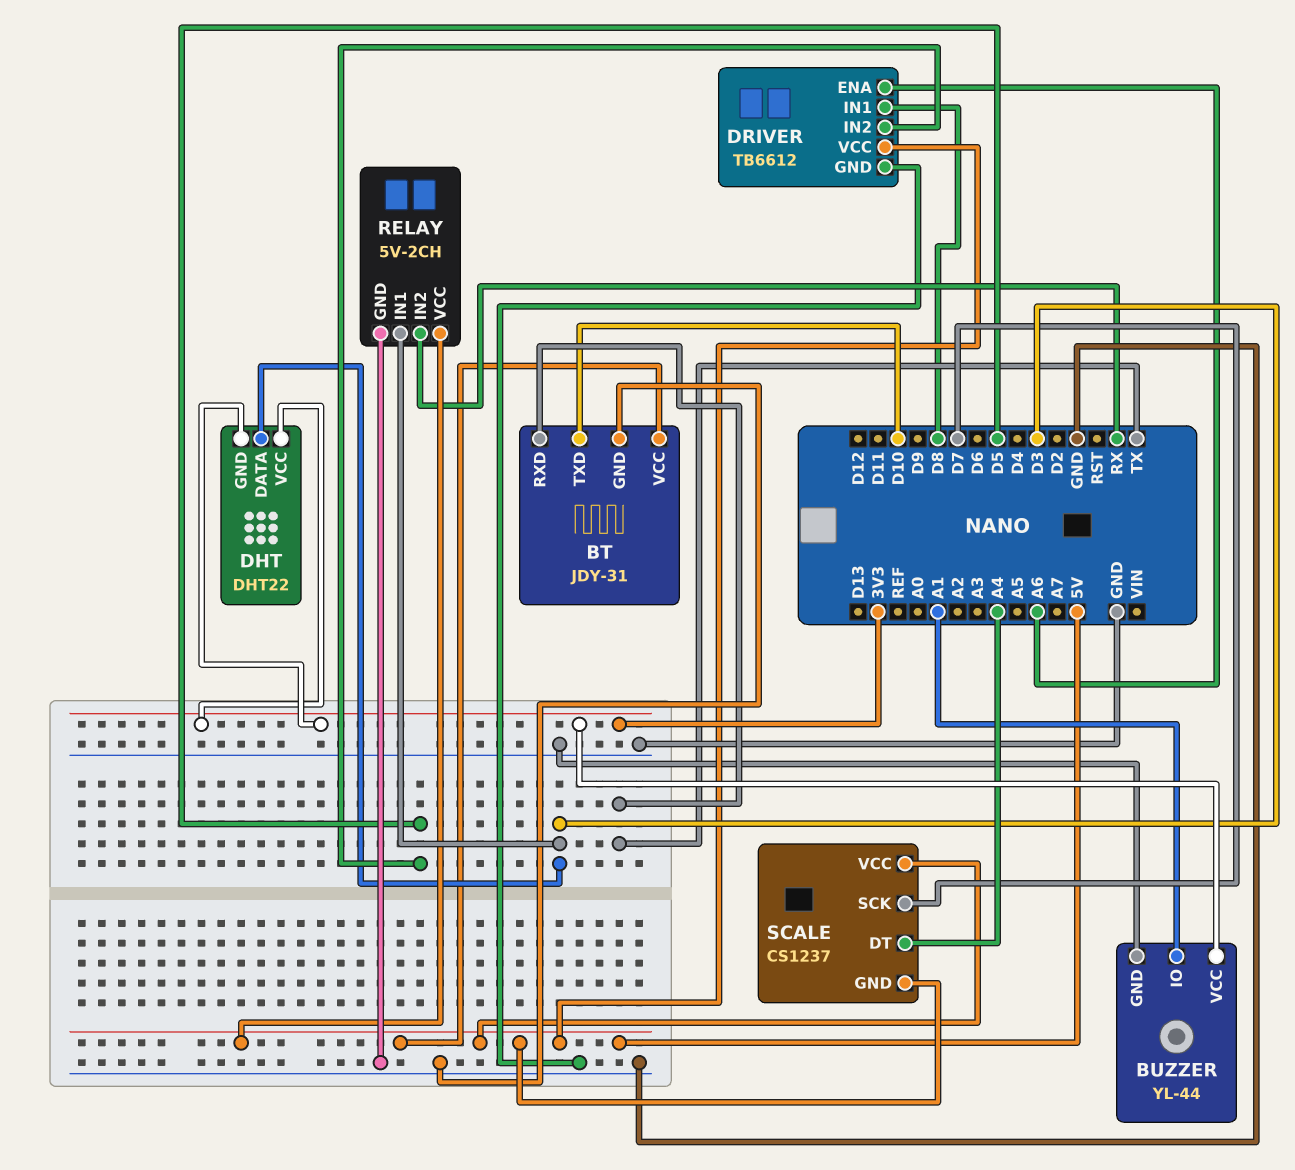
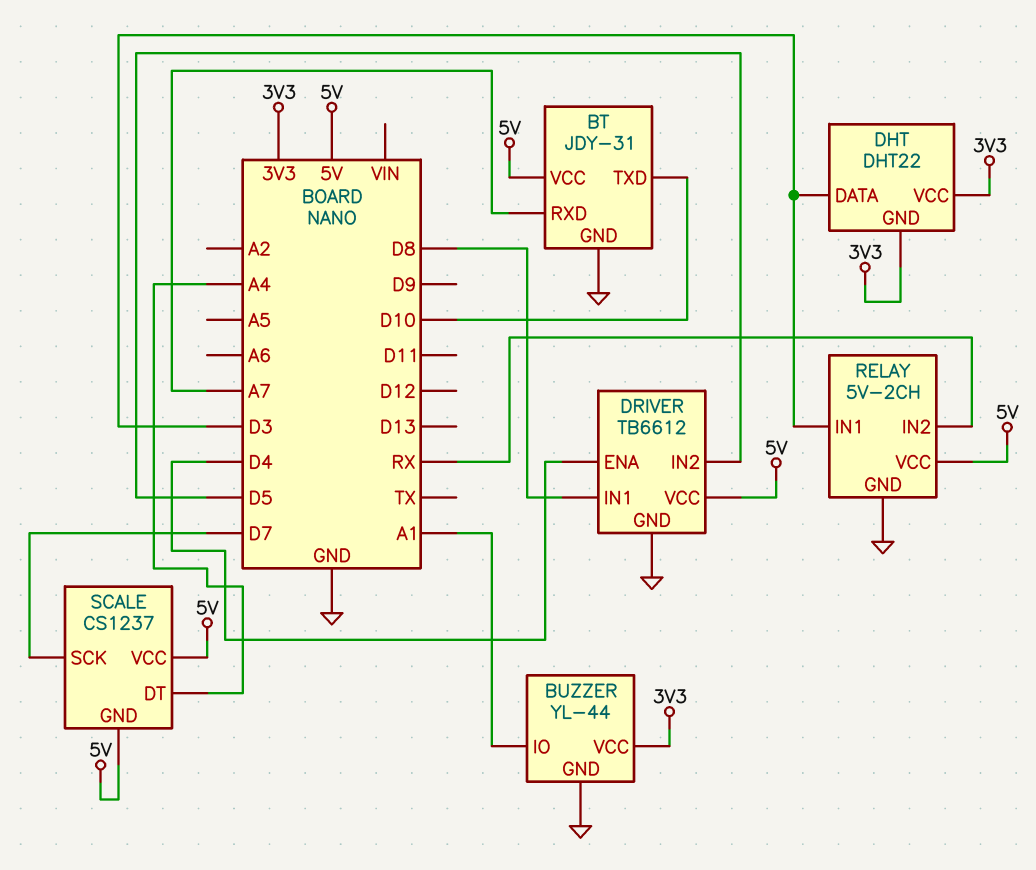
BT pin RXD: TX -> A7
DRIVER pin ENA: A6 -> D4

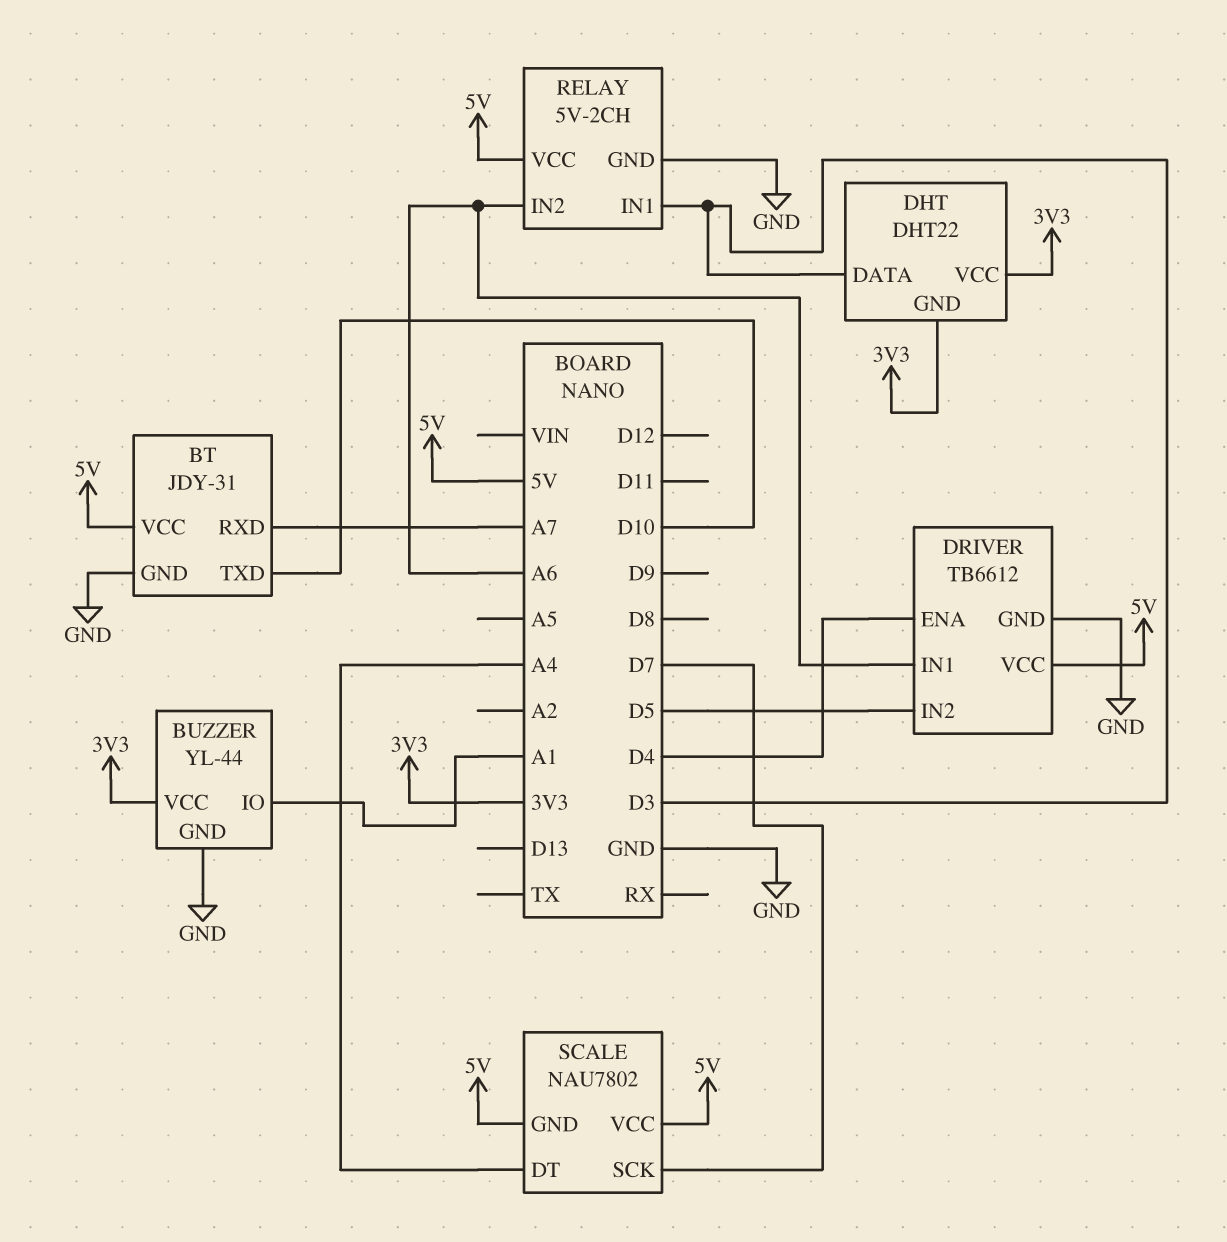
DRIVER pin IN1: D8 -> A6
RELAY pin IN2: RX -> A6
SCALE: CS1237 -> NAU7802

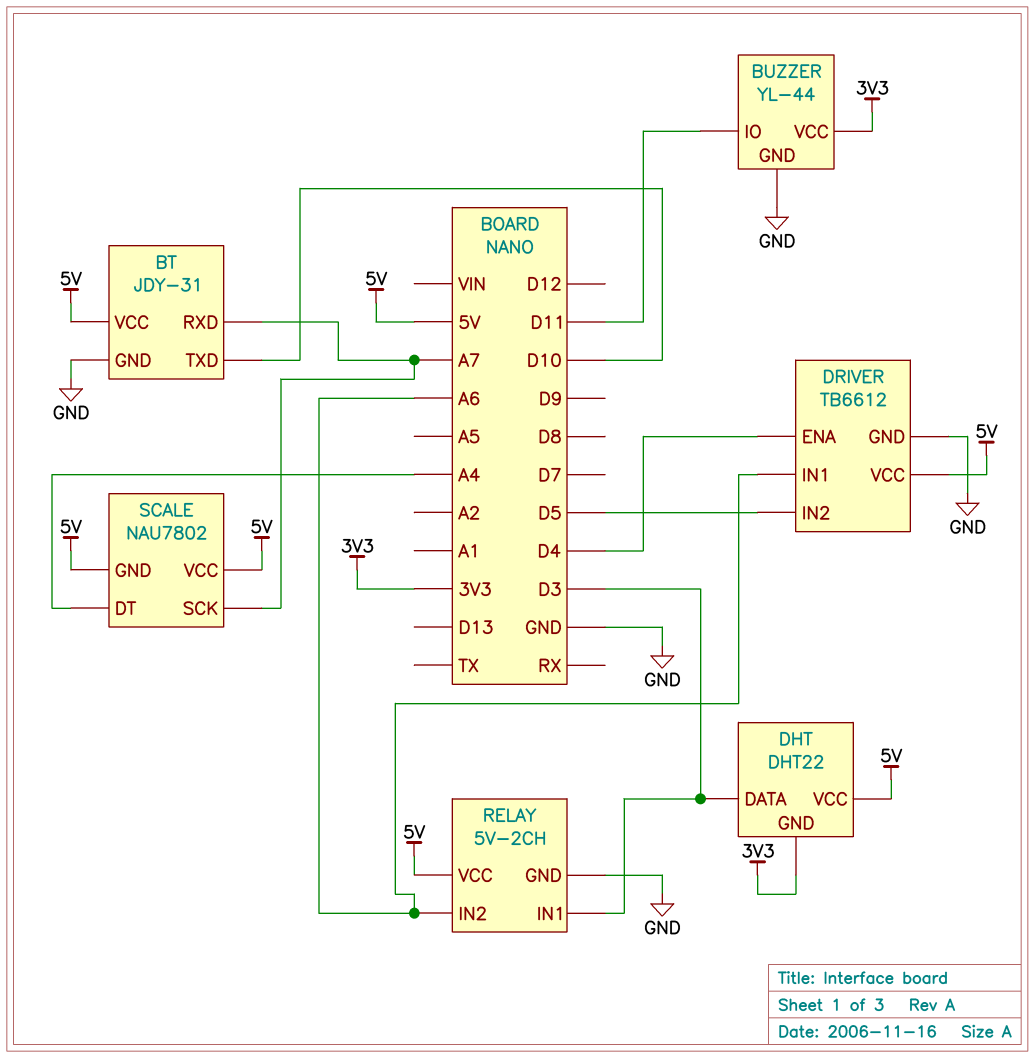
BUZZER pin IO: A1 -> D11
DHT pin VCC: 3V3 -> 5V
SCALE pin SCK: D7 -> A7

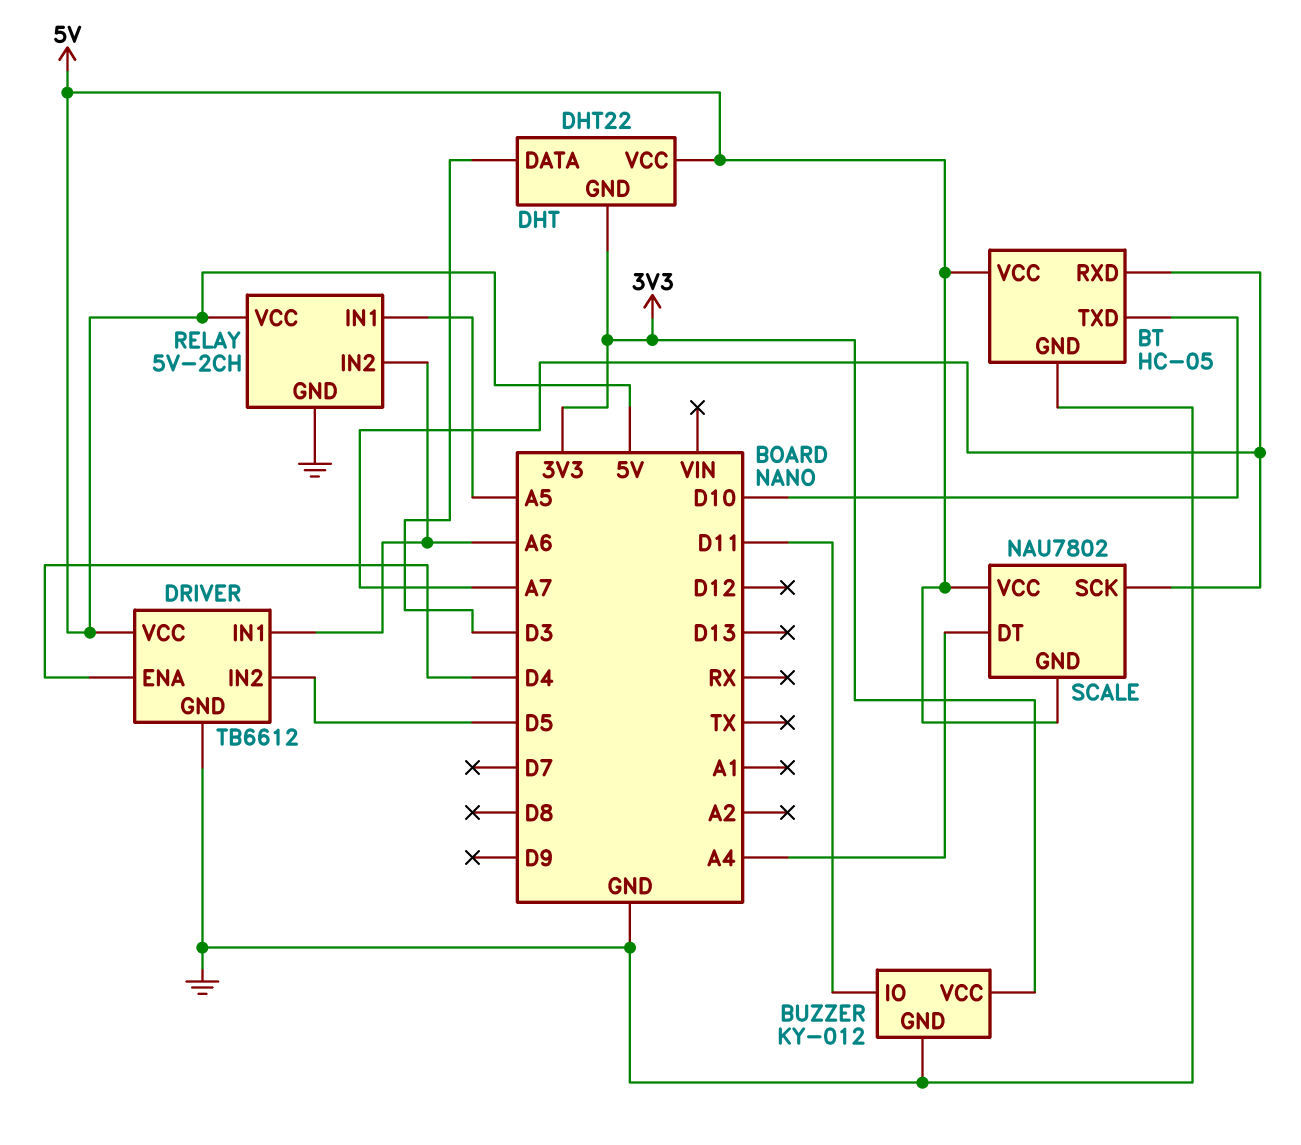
BT: JDY-31 -> HC-05
BUZZER: YL-44 -> KY-012
RELAY pin IN1: D3 -> A5

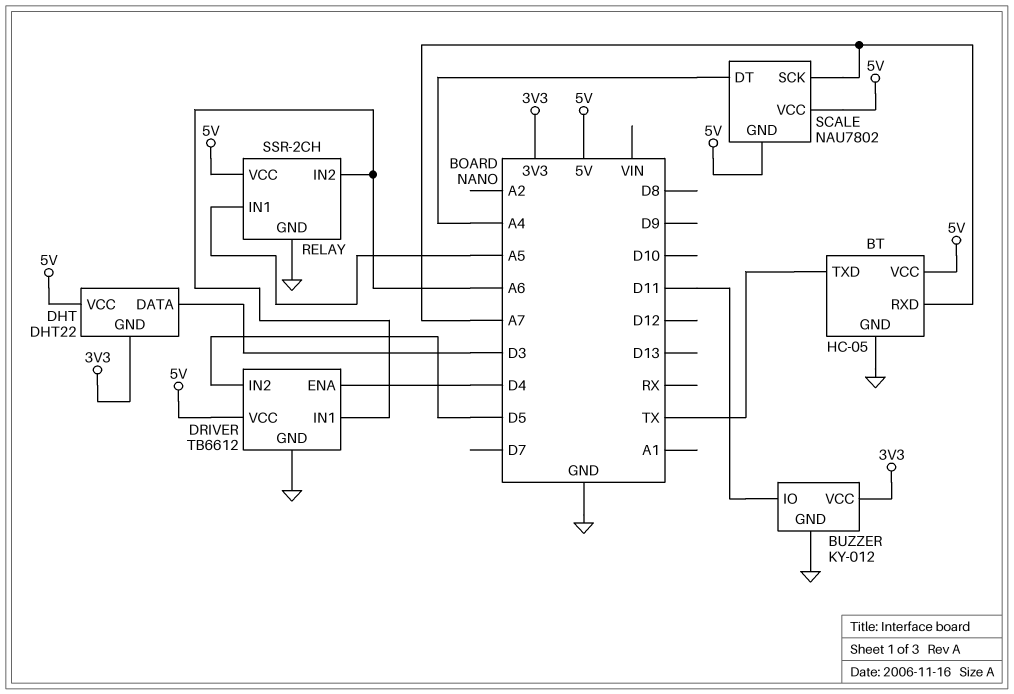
BT pin TXD: D10 -> TX
RELAY: 5V-2CH -> SSR-2CH

